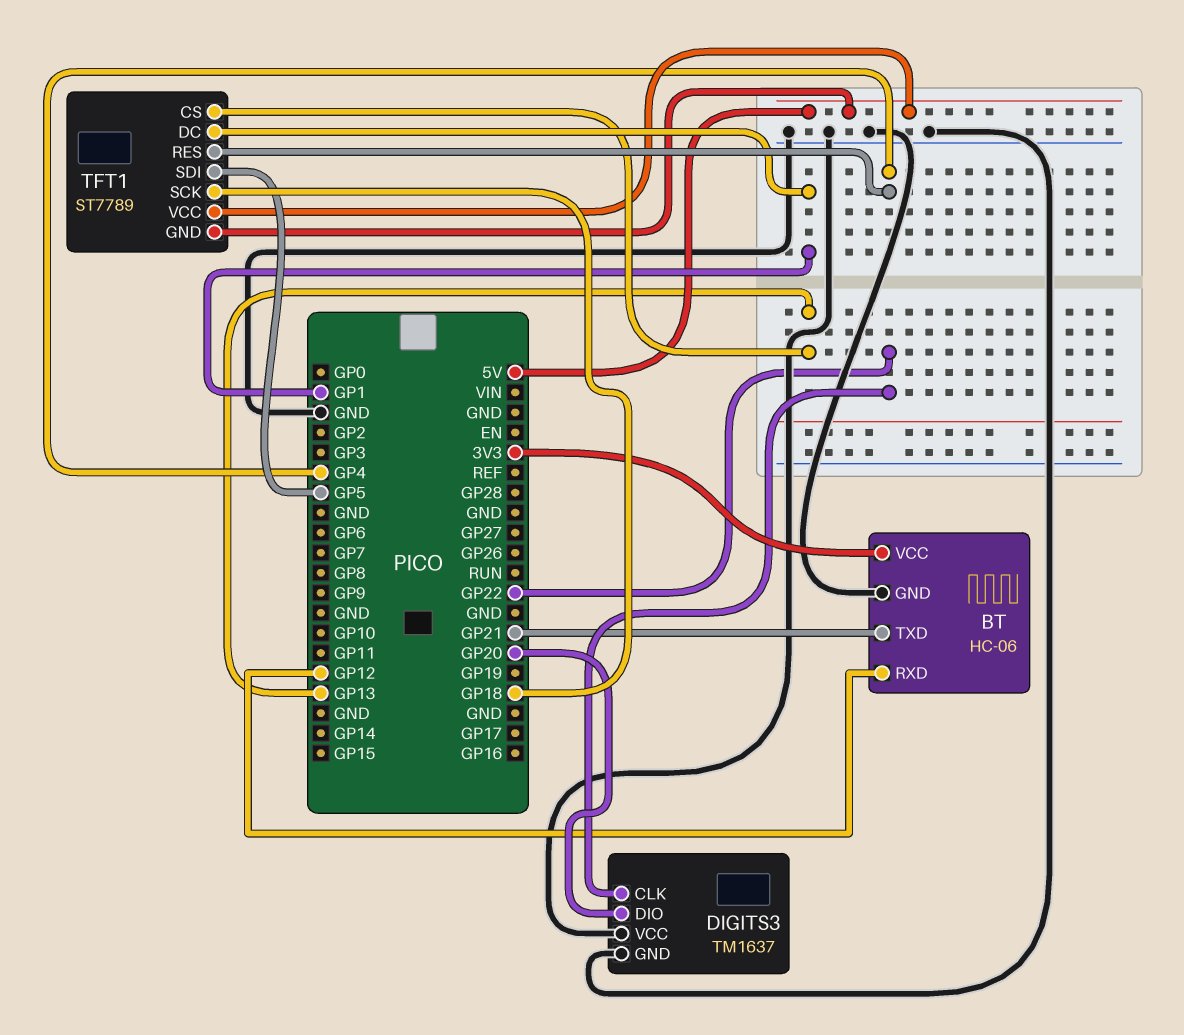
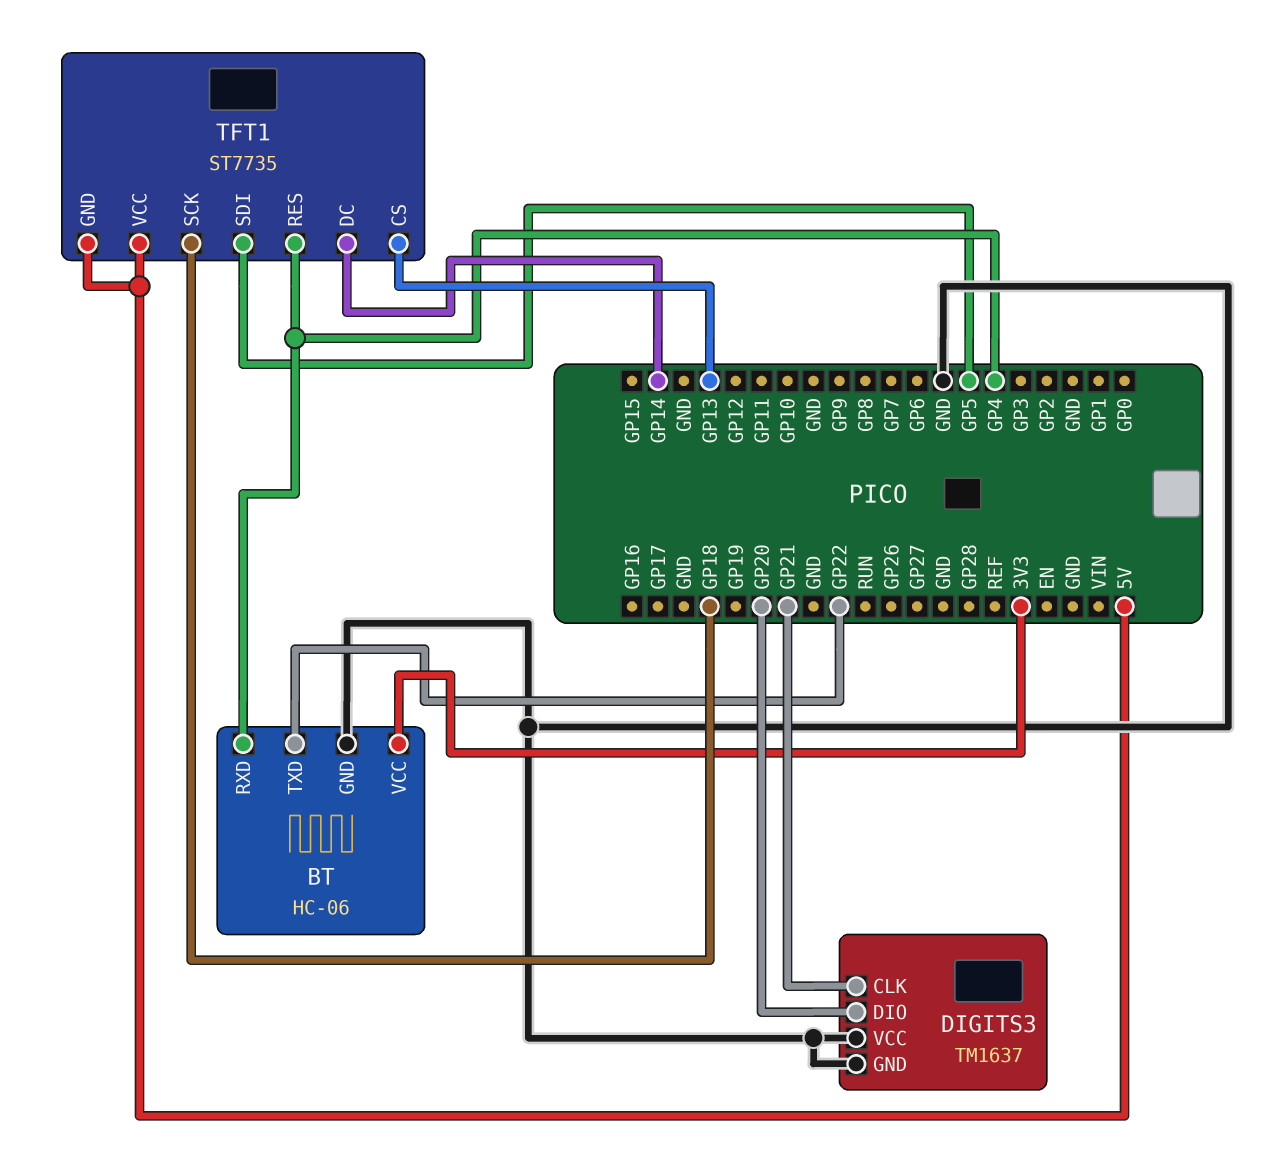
BT pin RXD: GP12 -> GP4
BT pin TXD: GP21 -> GP22
DIGITS3 pin CLK: GP22 -> GP21
TFT1: ST7789 -> ST7735
TFT1 pin DC: GP1 -> GP14

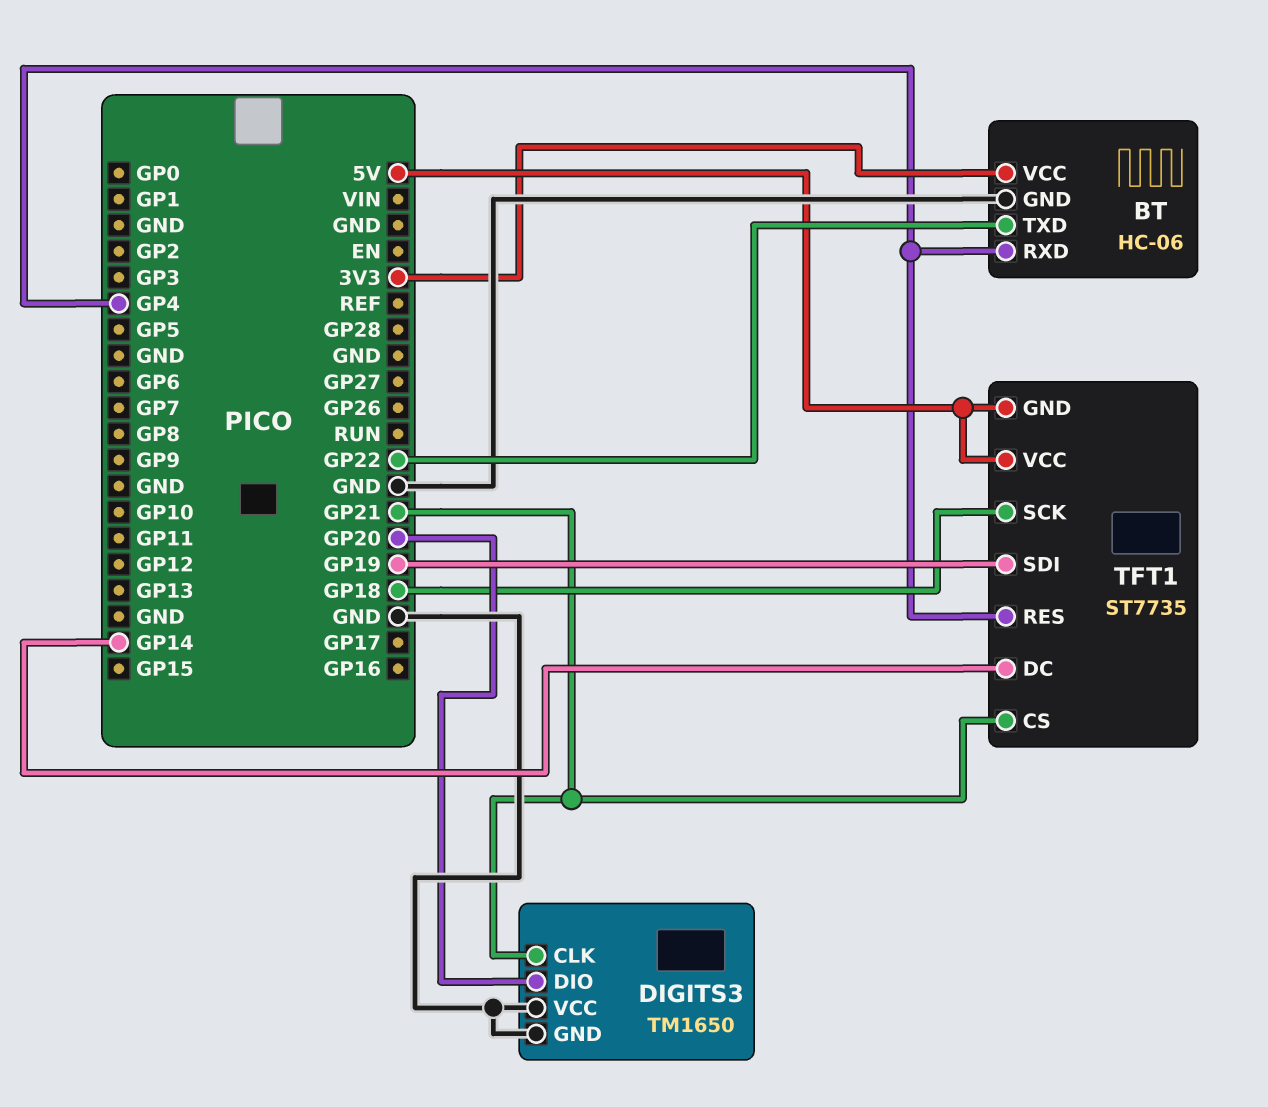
DIGITS3: TM1637 -> TM1650
TFT1 pin CS: GP13 -> GP21
TFT1 pin SDI: GP5 -> GP19

